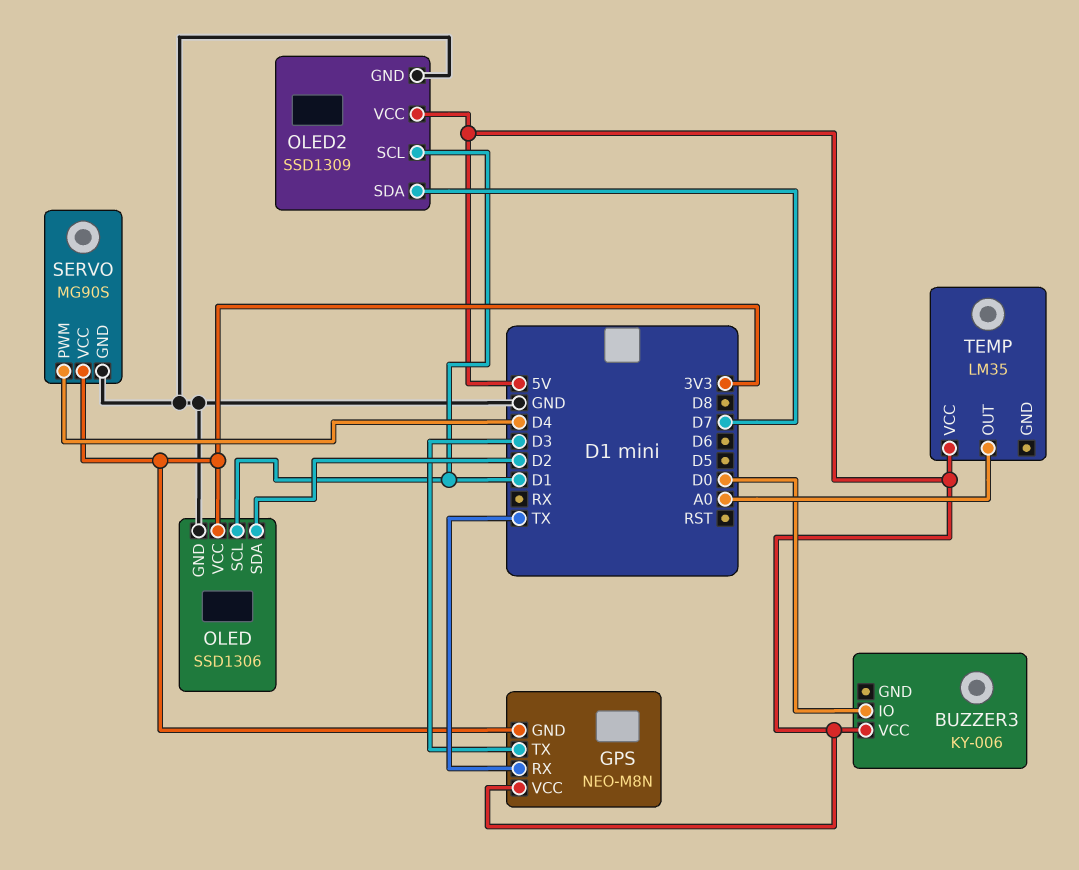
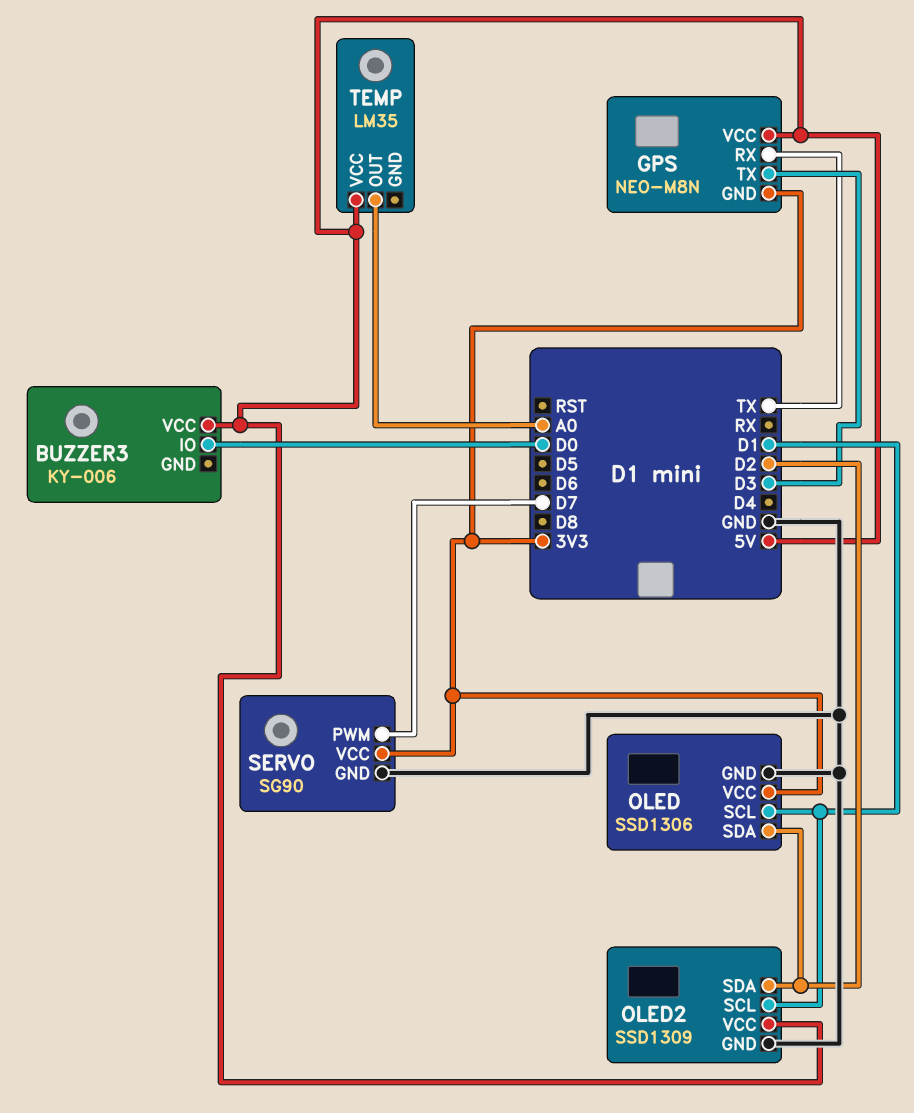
OLED2 pin SDA: D7 -> D2
SERVO: MG90S -> SG90
SERVO pin PWM: D4 -> D7

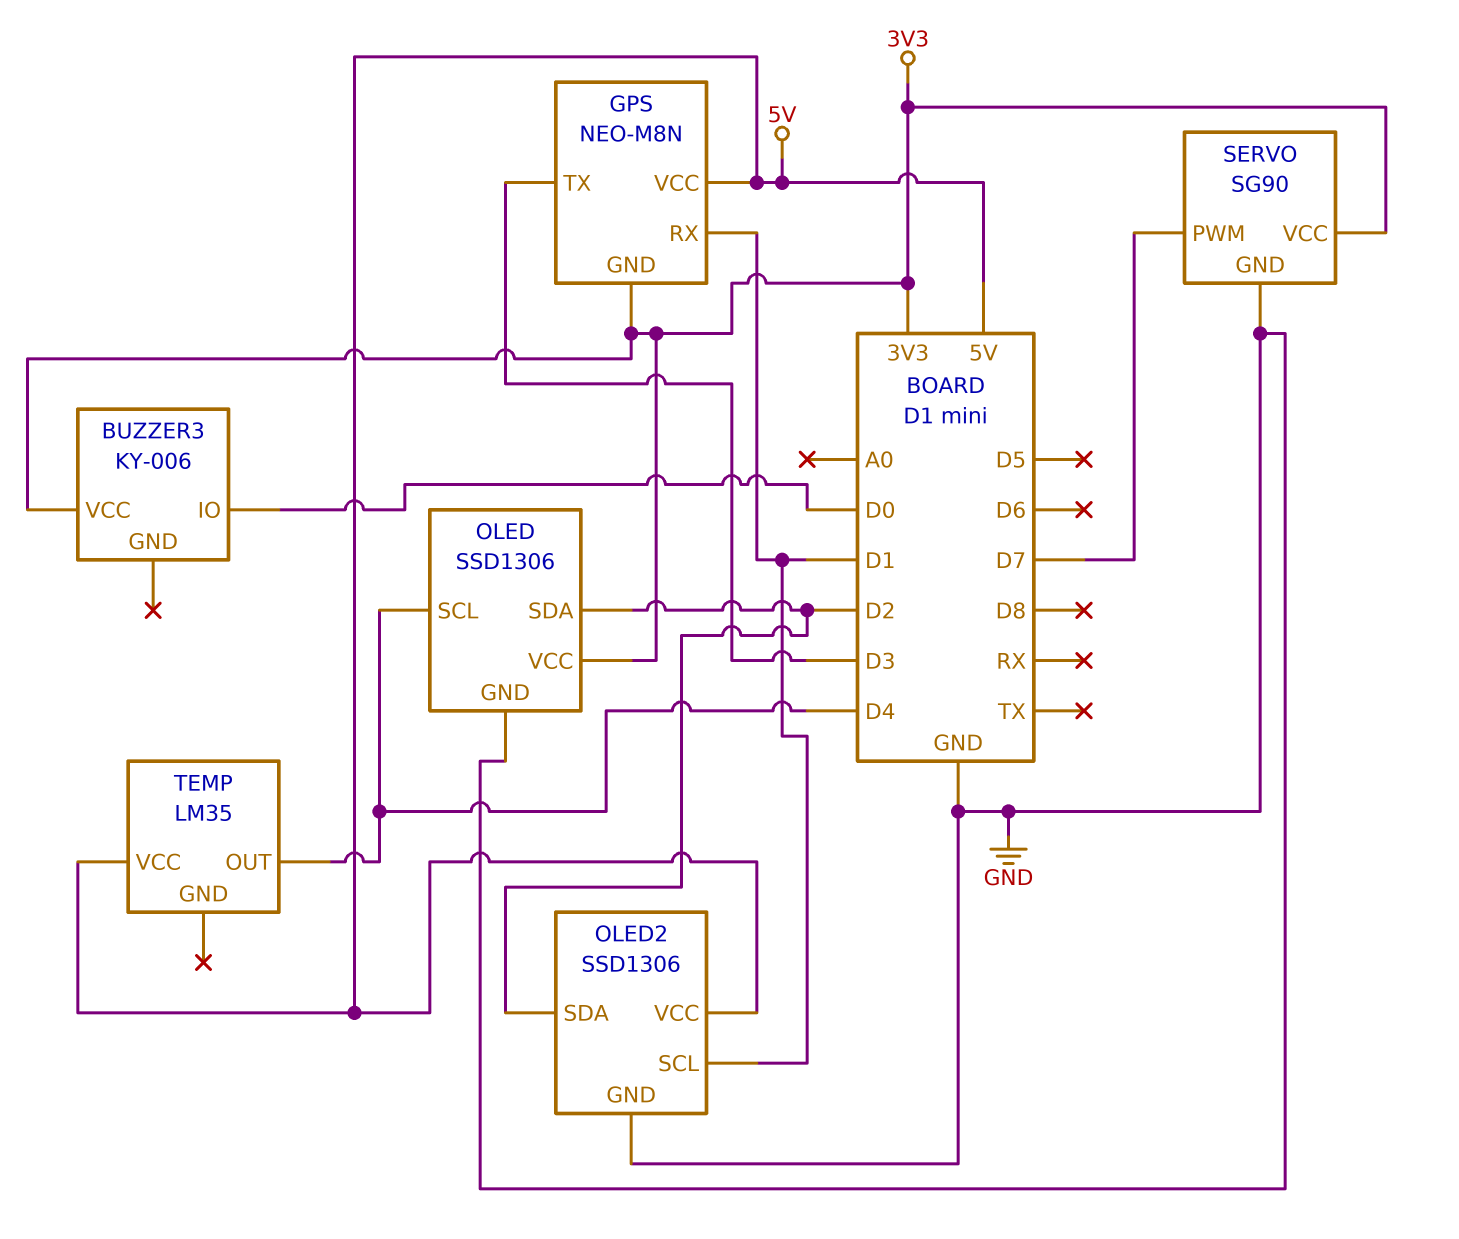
BUZZER3 pin VCC: 5V -> 3V3
GPS pin RX: TX -> D1
OLED pin SCL: D1 -> D4
OLED2: SSD1309 -> SSD1306
TEMP pin OUT: A0 -> D4

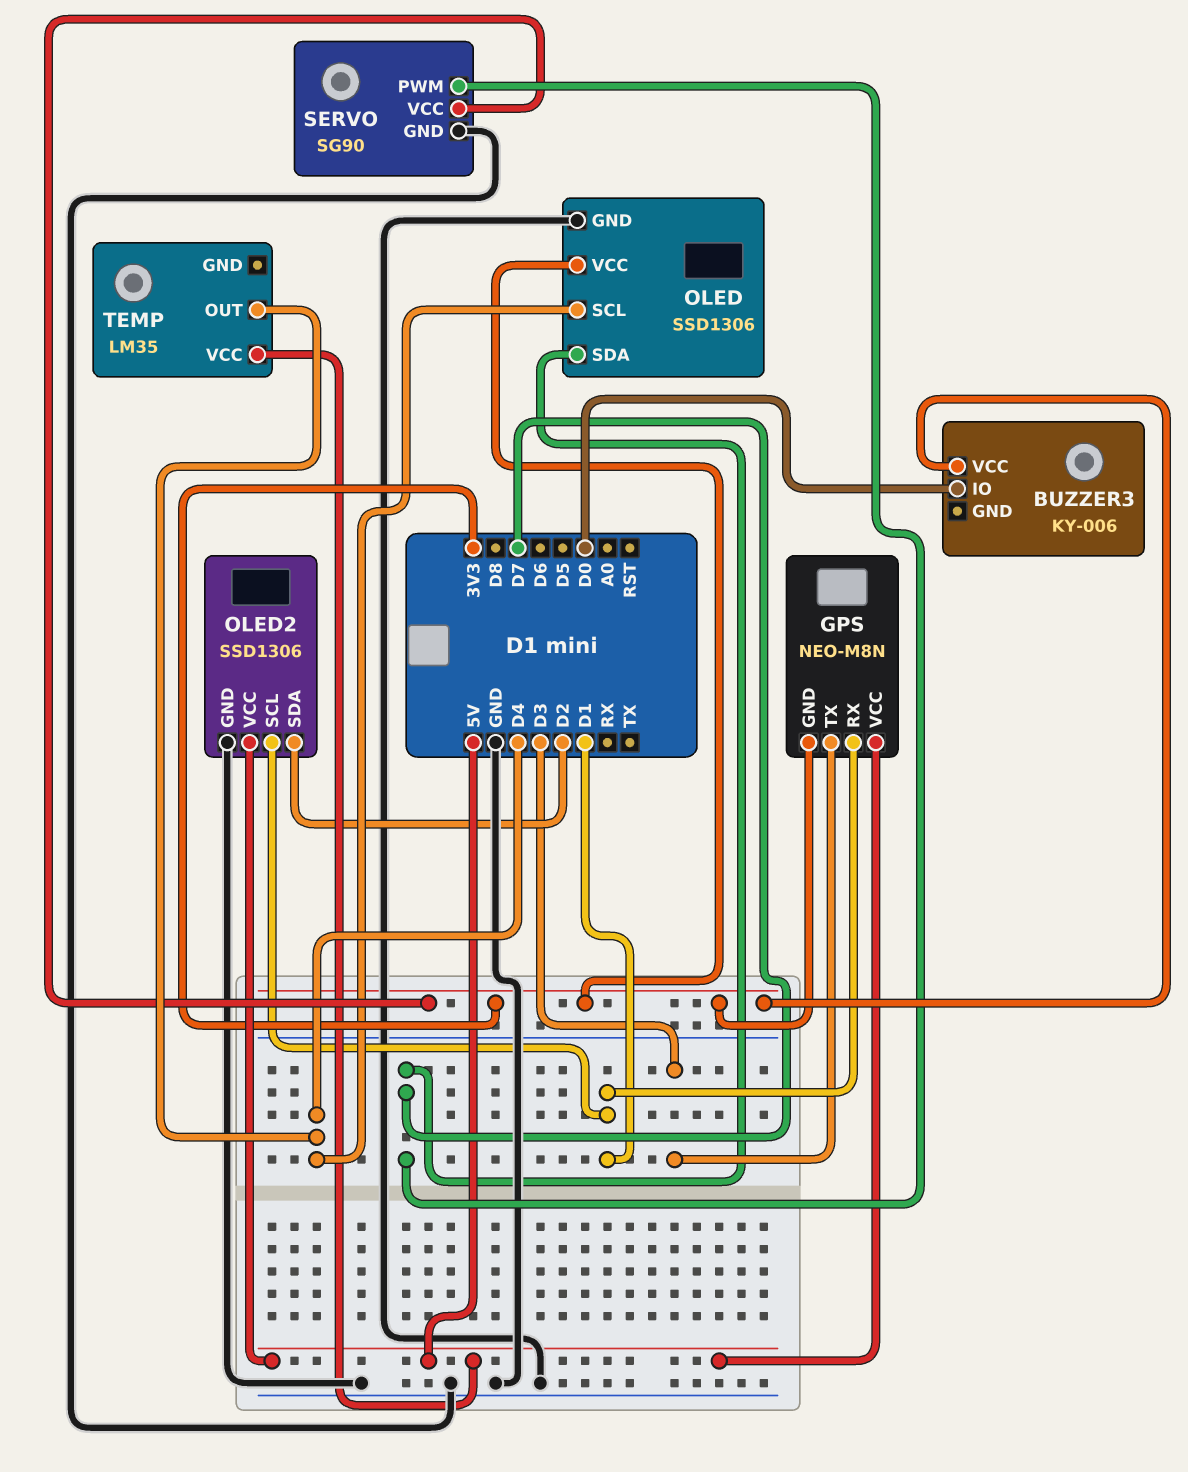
OLED pin SDA: D2 -> D7

